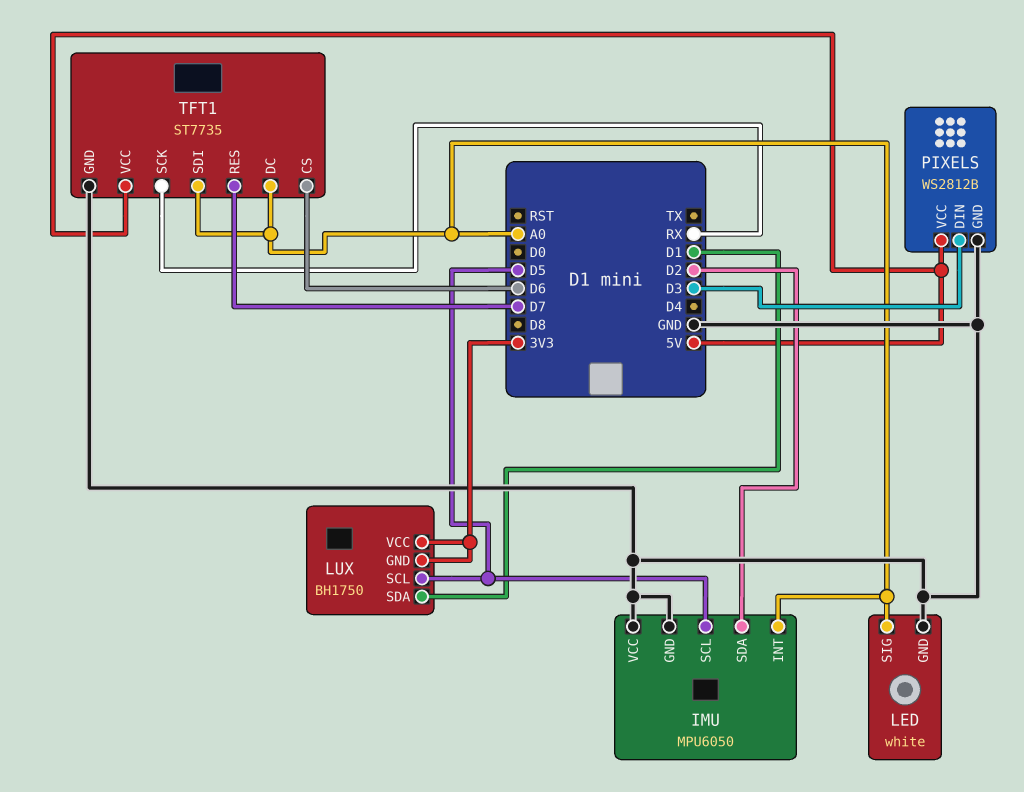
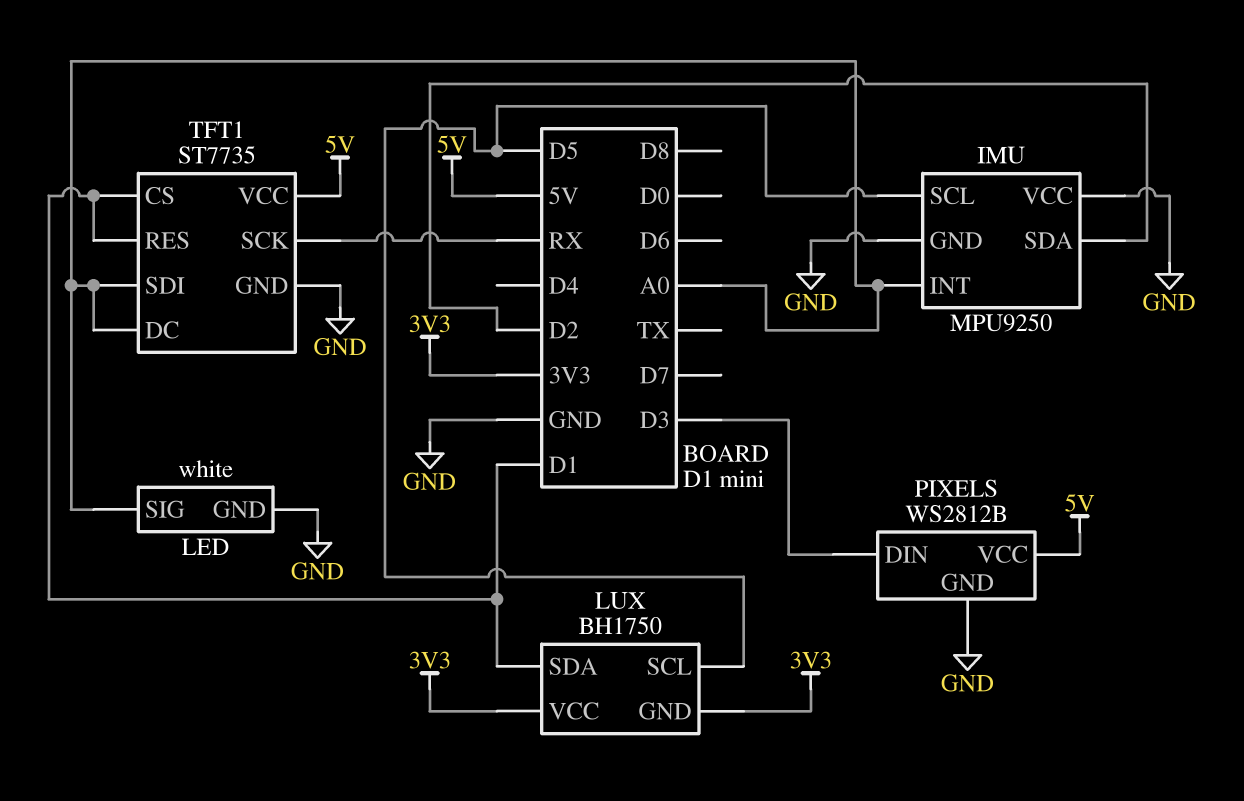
IMU: MPU6050 -> MPU9250
TFT1 pin CS: D6 -> D1
TFT1 pin RES: D7 -> D1

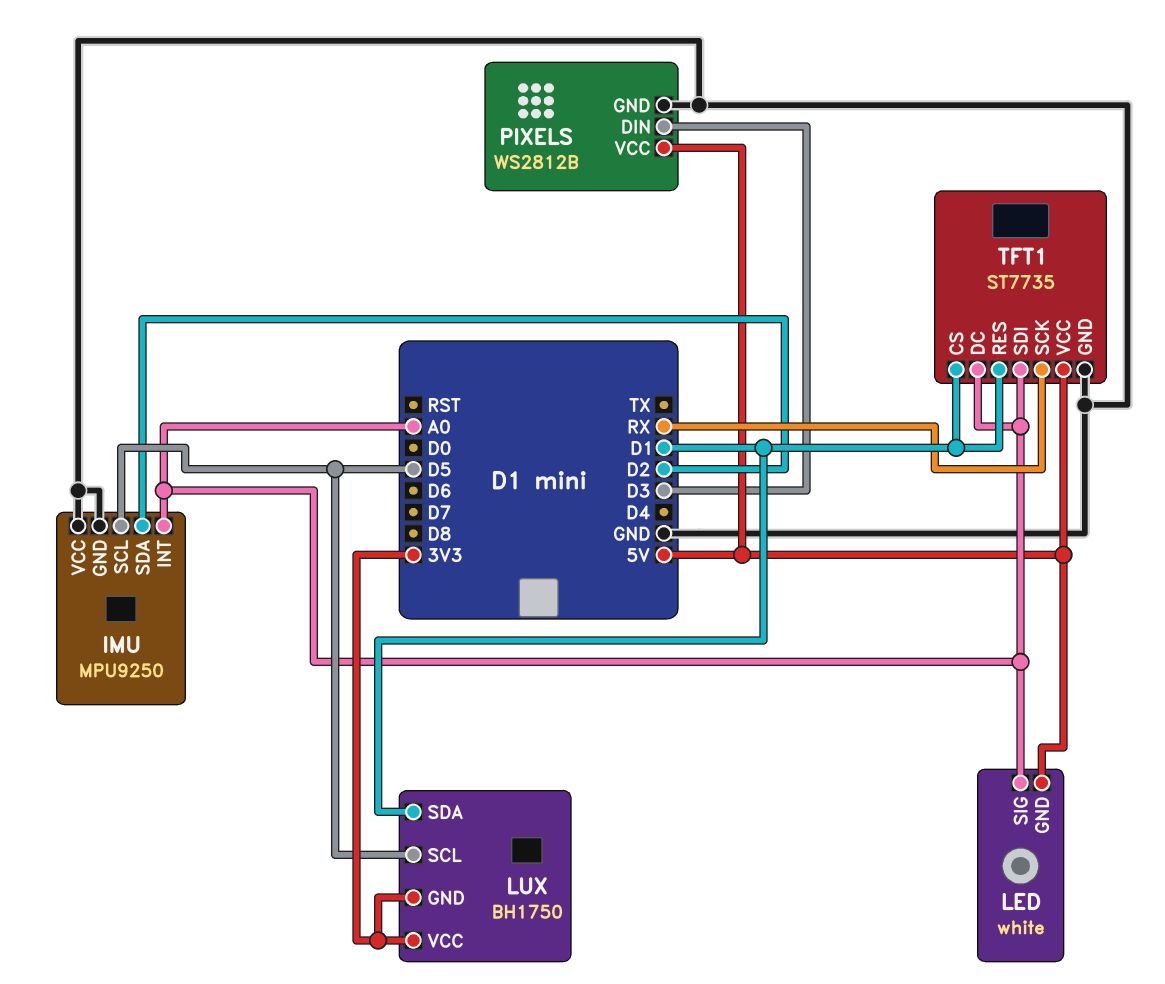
LED pin GND: GND -> 5V

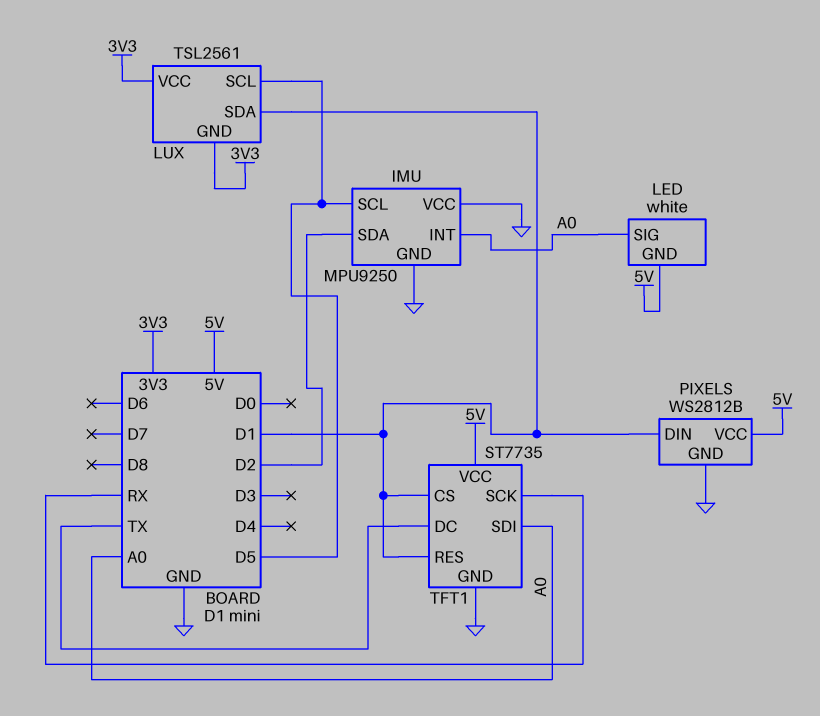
LUX: BH1750 -> TSL2561
PIXELS pin DIN: D3 -> D1
TFT1 pin DC: A0 -> TX

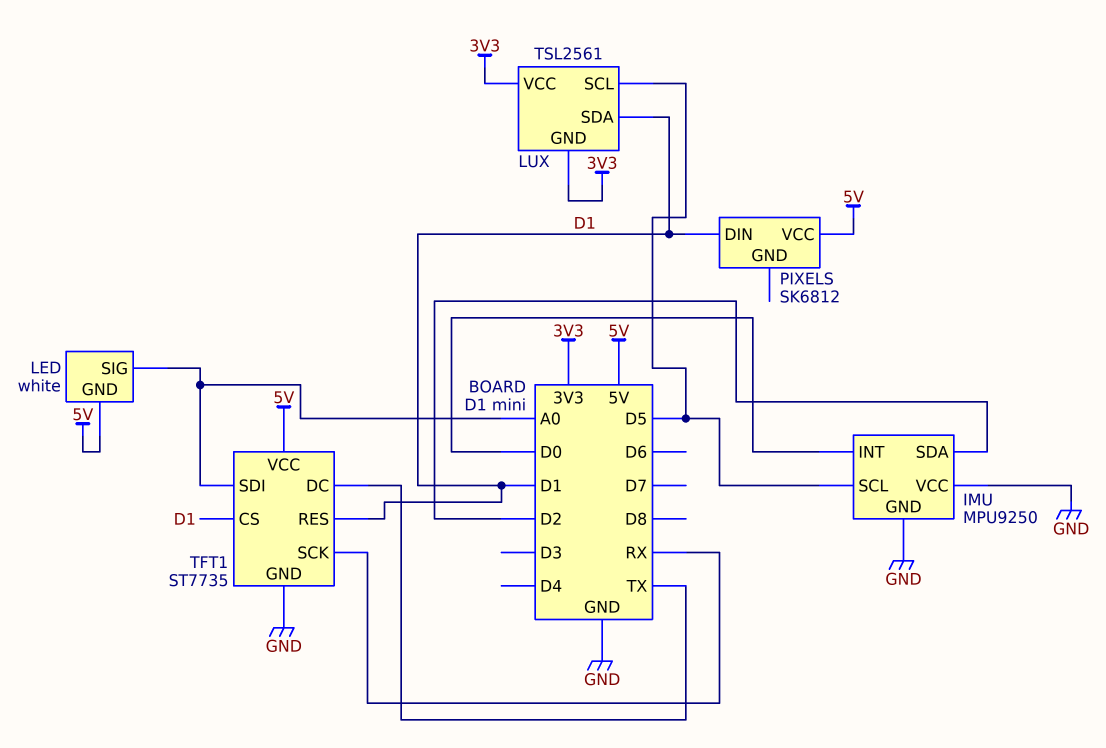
IMU pin INT: A0 -> D0
PIXELS: WS2812B -> SK6812
PIXELS pin GND: GND -> none

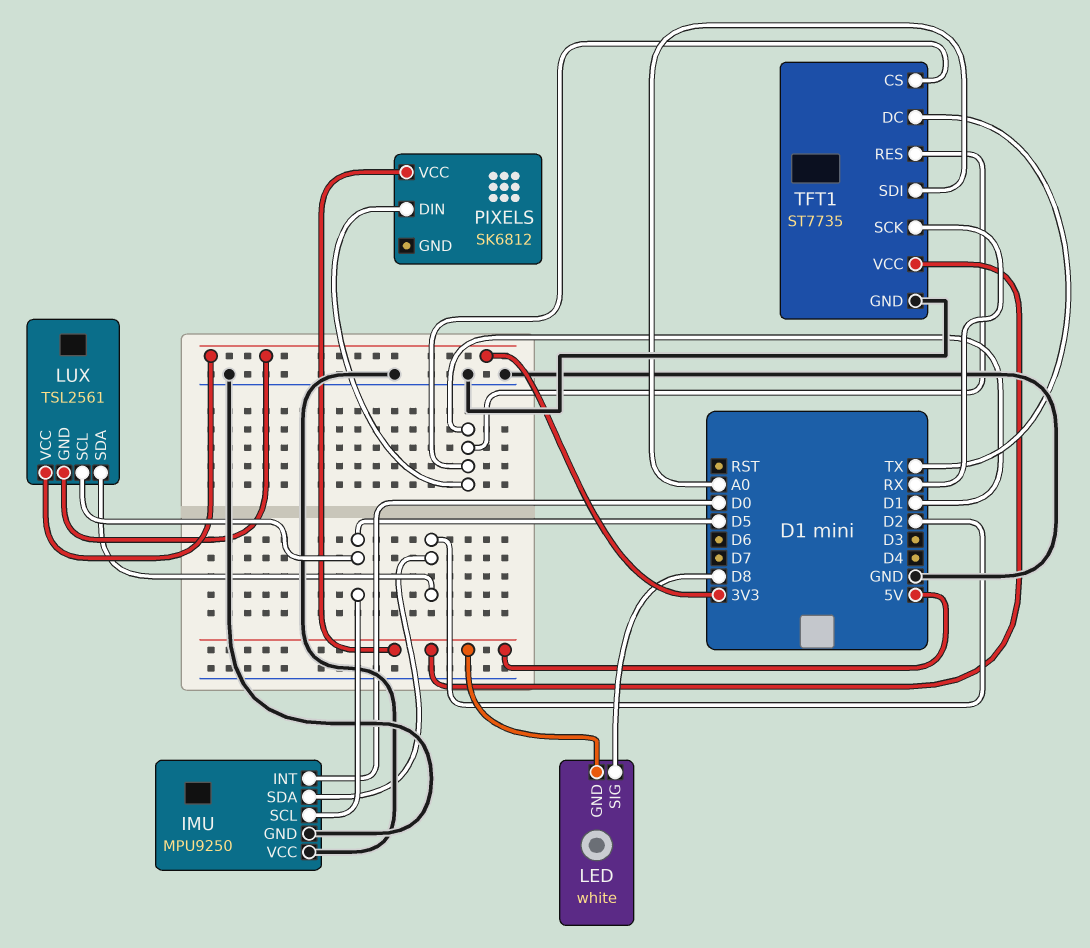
LED pin SIG: A0 -> D8
LUX pin SDA: D1 -> D2

